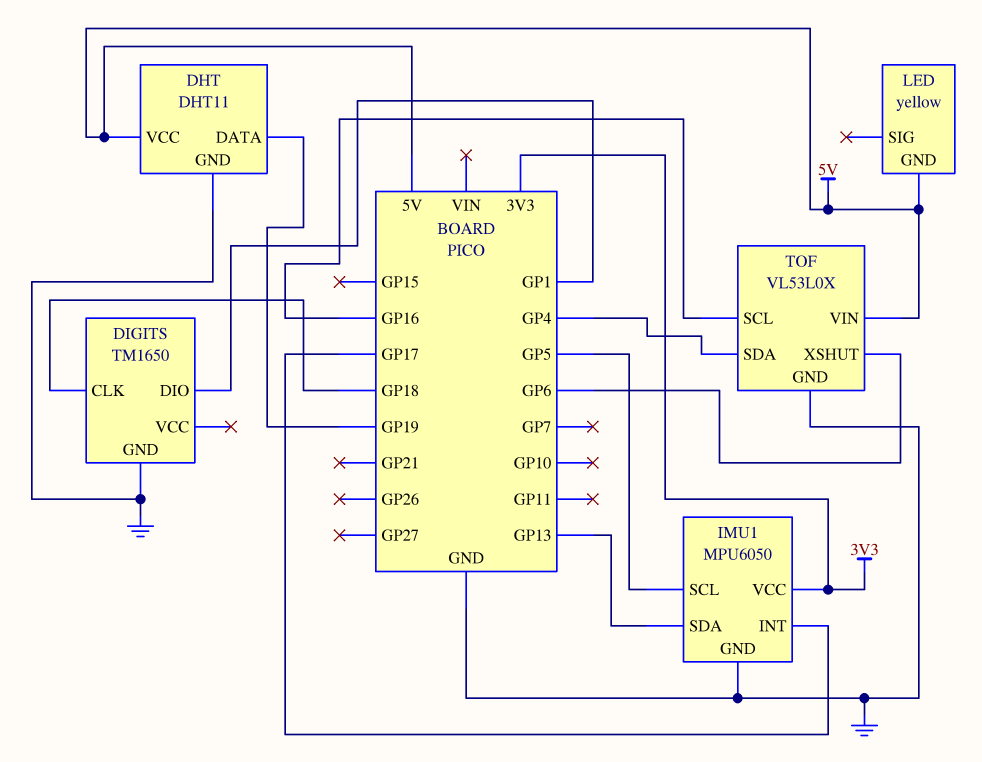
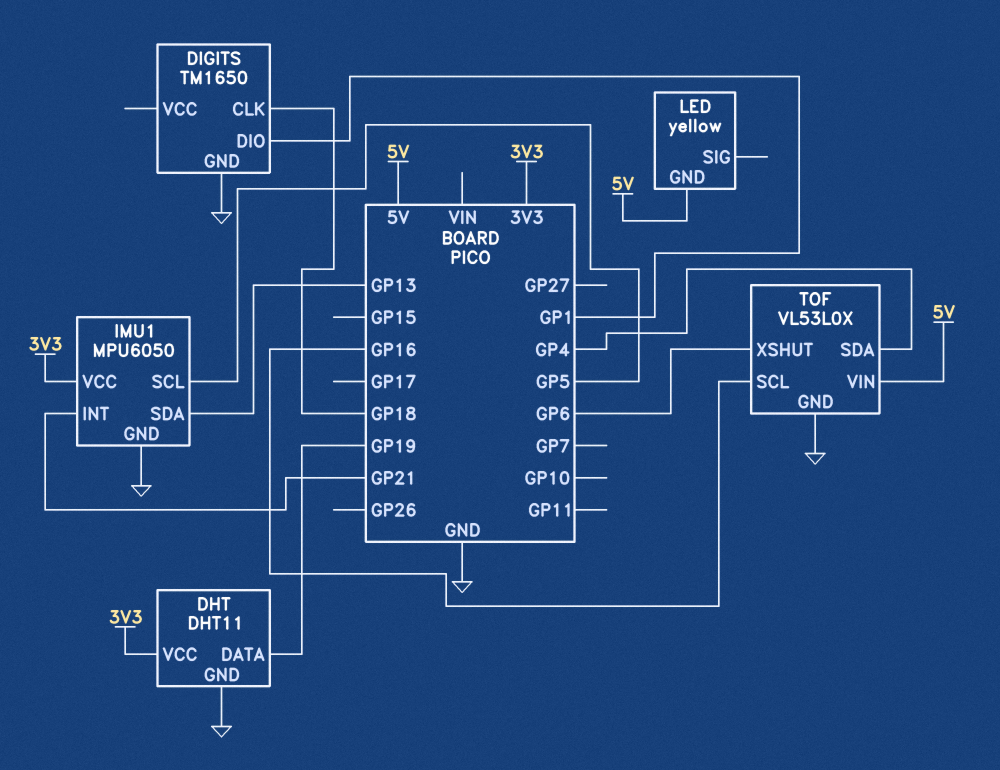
DHT pin VCC: 5V -> 3V3
IMU1 pin INT: GP17 -> GP21

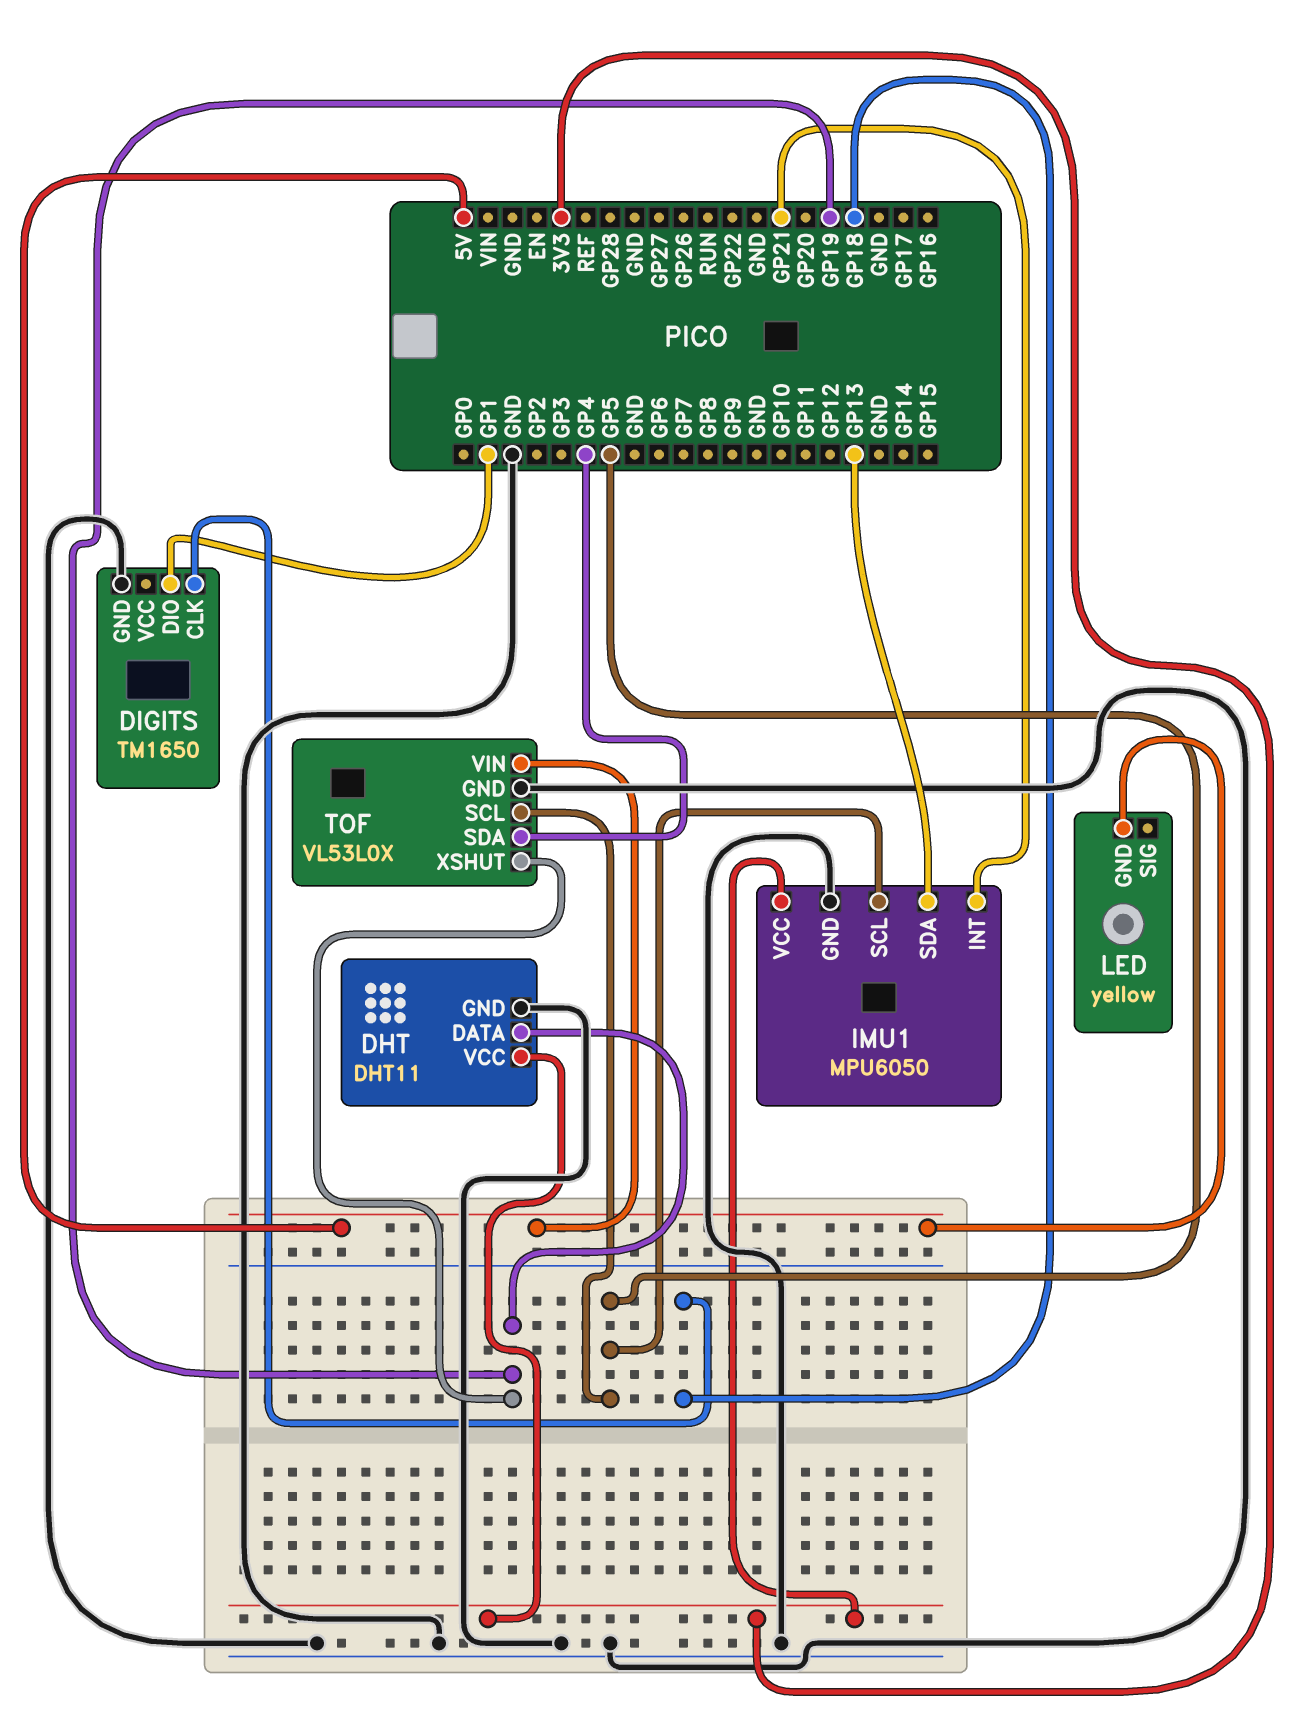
TOF pin SCL: GP16 -> GP5
TOF pin XSHUT: GP6 -> GP19

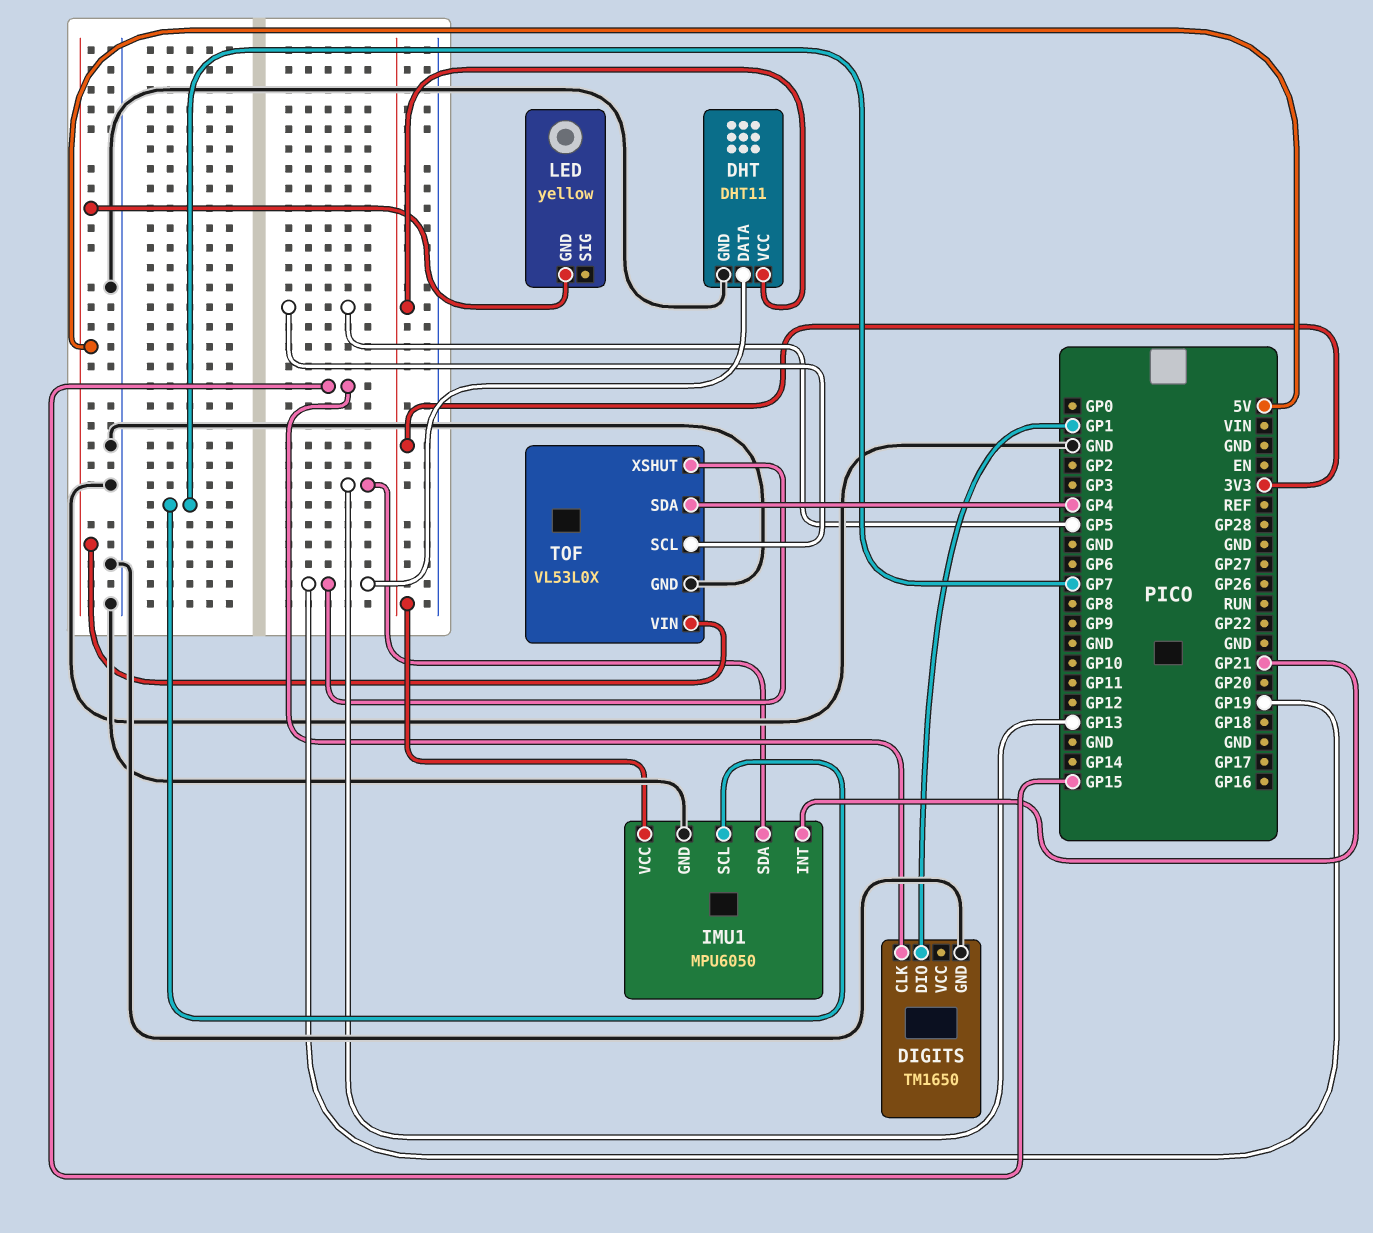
DIGITS pin CLK: GP18 -> GP15
IMU1 pin SCL: GP5 -> GP7

